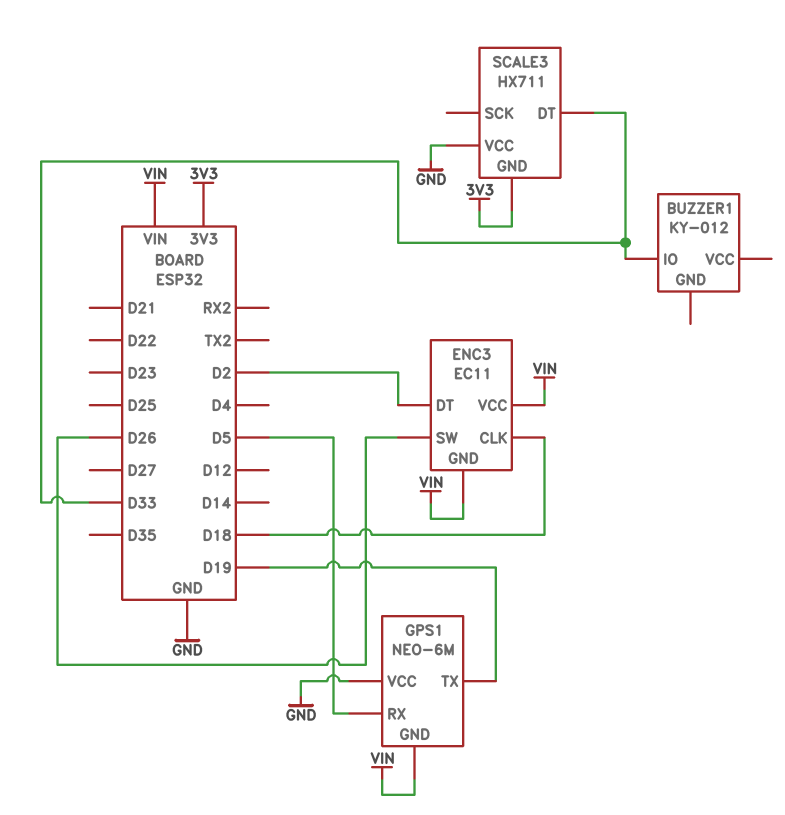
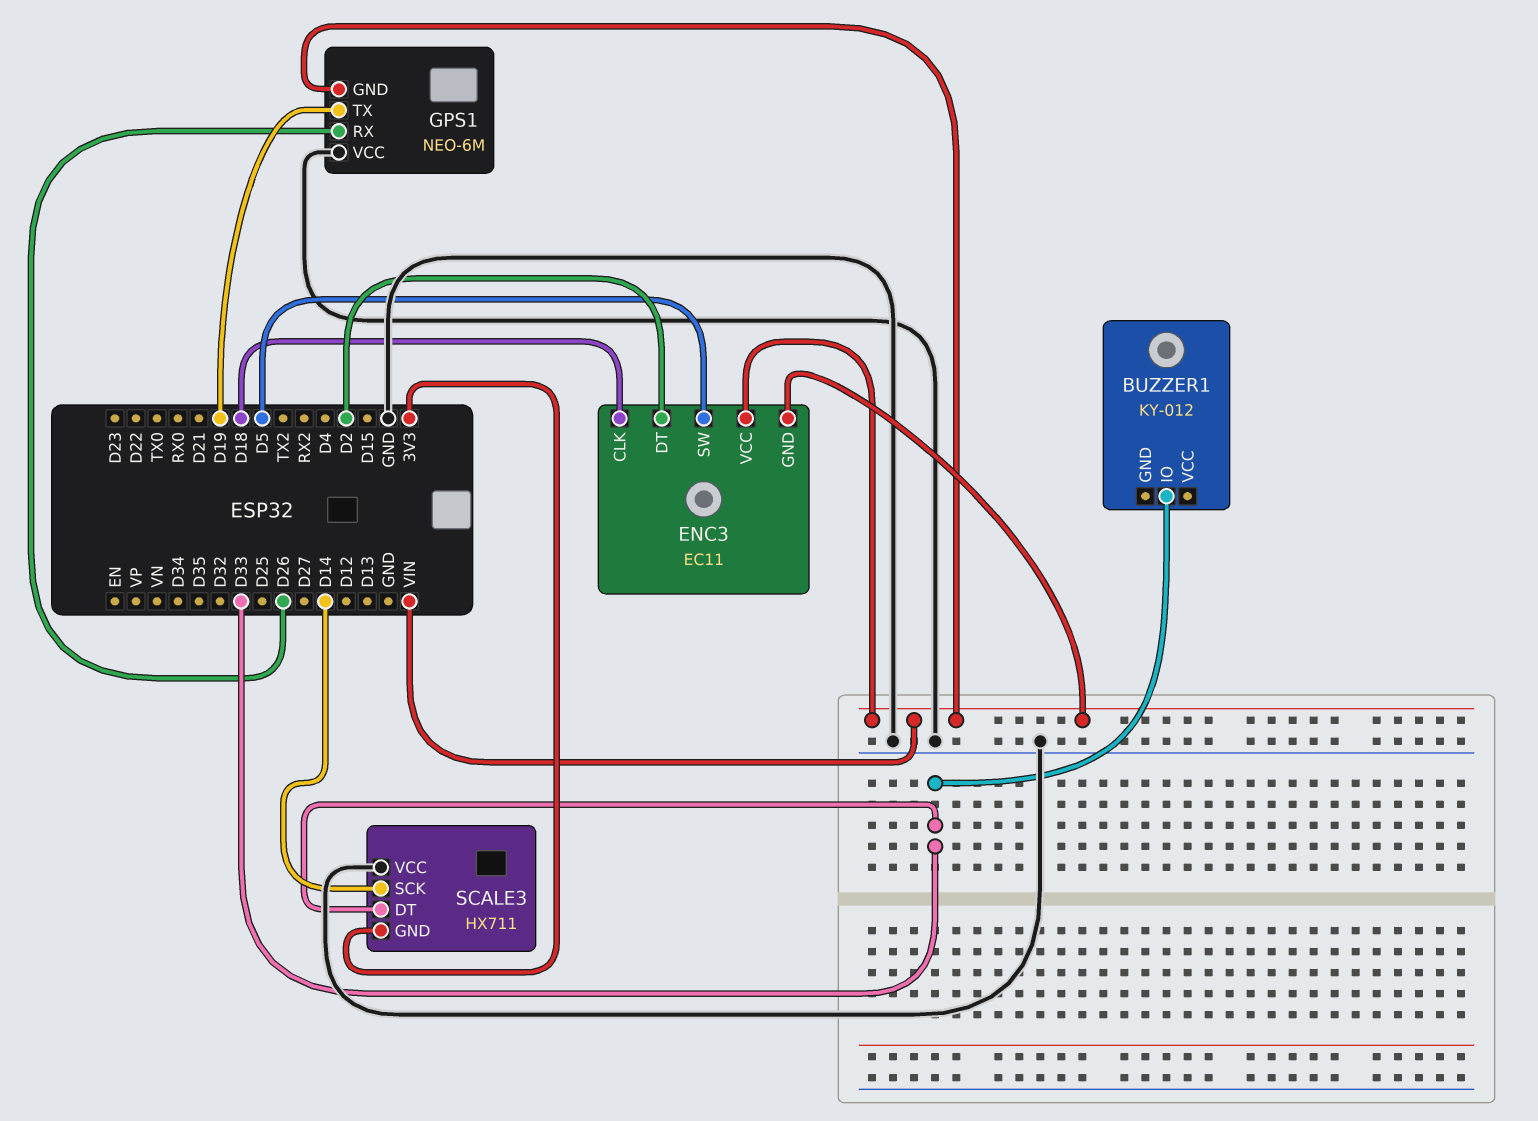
ENC3 pin SW: D26 -> D5
GPS1 pin RX: D5 -> D26
SCALE3 pin SCK: none -> D14

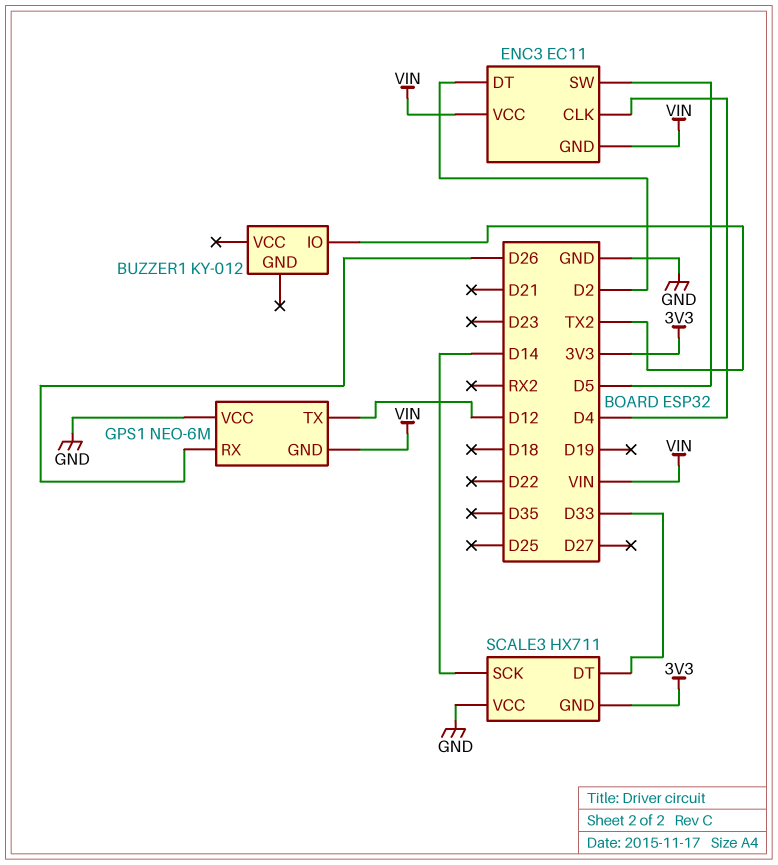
BUZZER1 pin IO: D33 -> TX2
ENC3 pin CLK: D18 -> D4
GPS1 pin TX: D19 -> D12

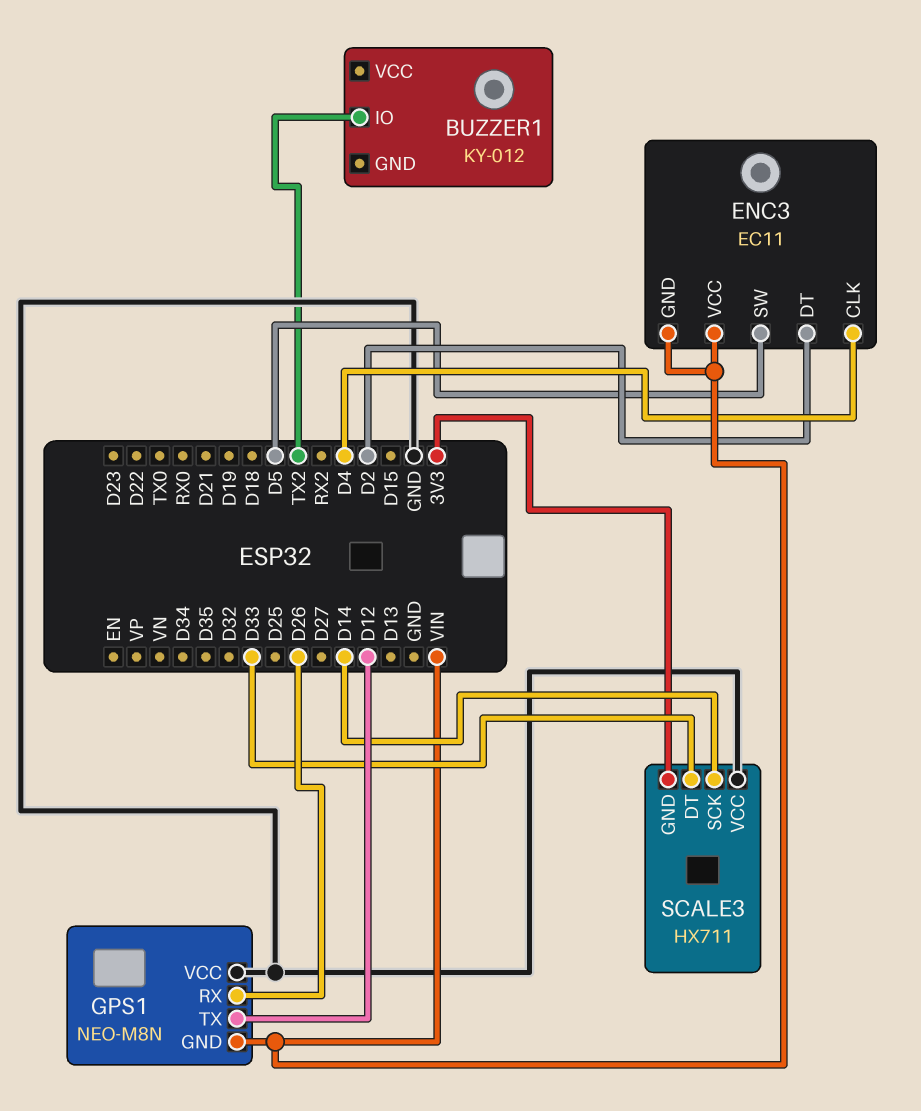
GPS1: NEO-6M -> NEO-M8N

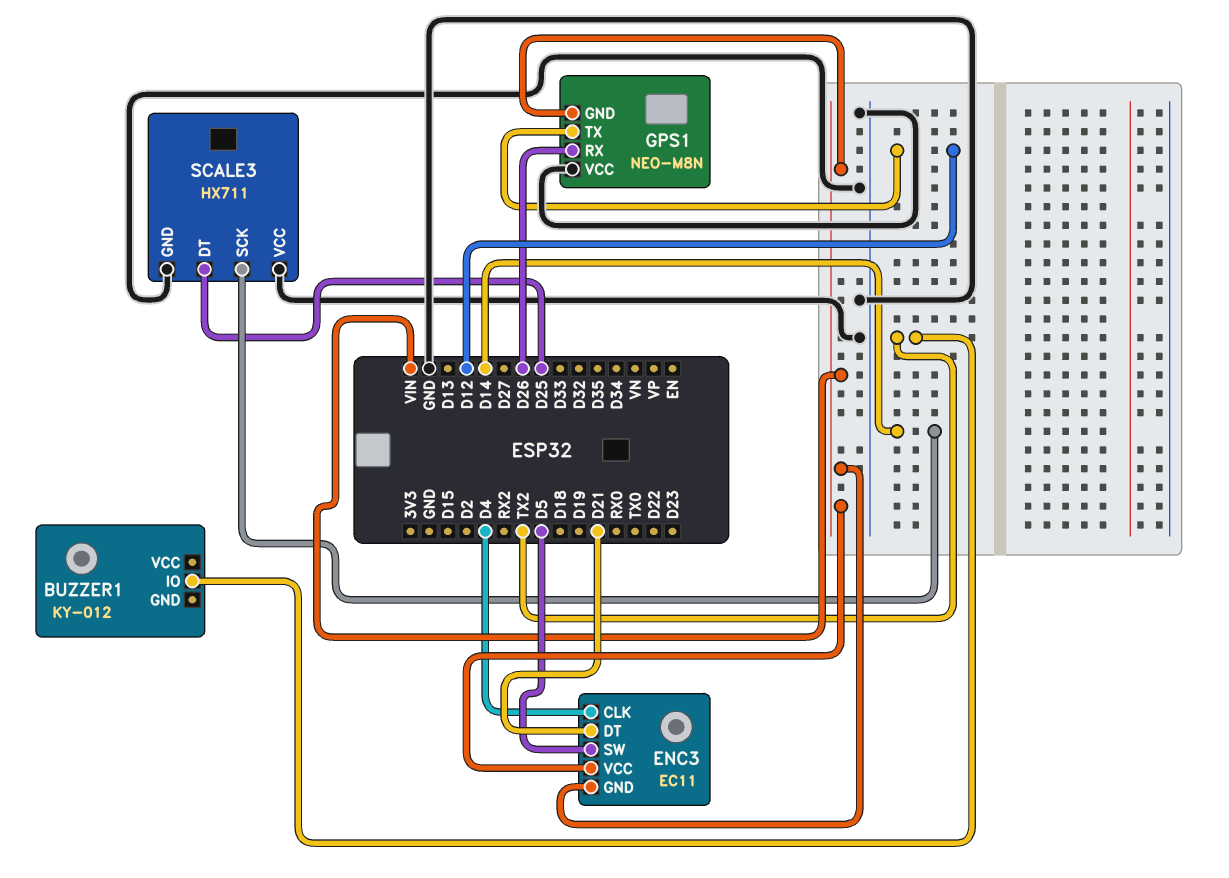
ENC3 pin DT: D2 -> D21
SCALE3 pin DT: D33 -> D25
SCALE3 pin GND: 3V3 -> GND

